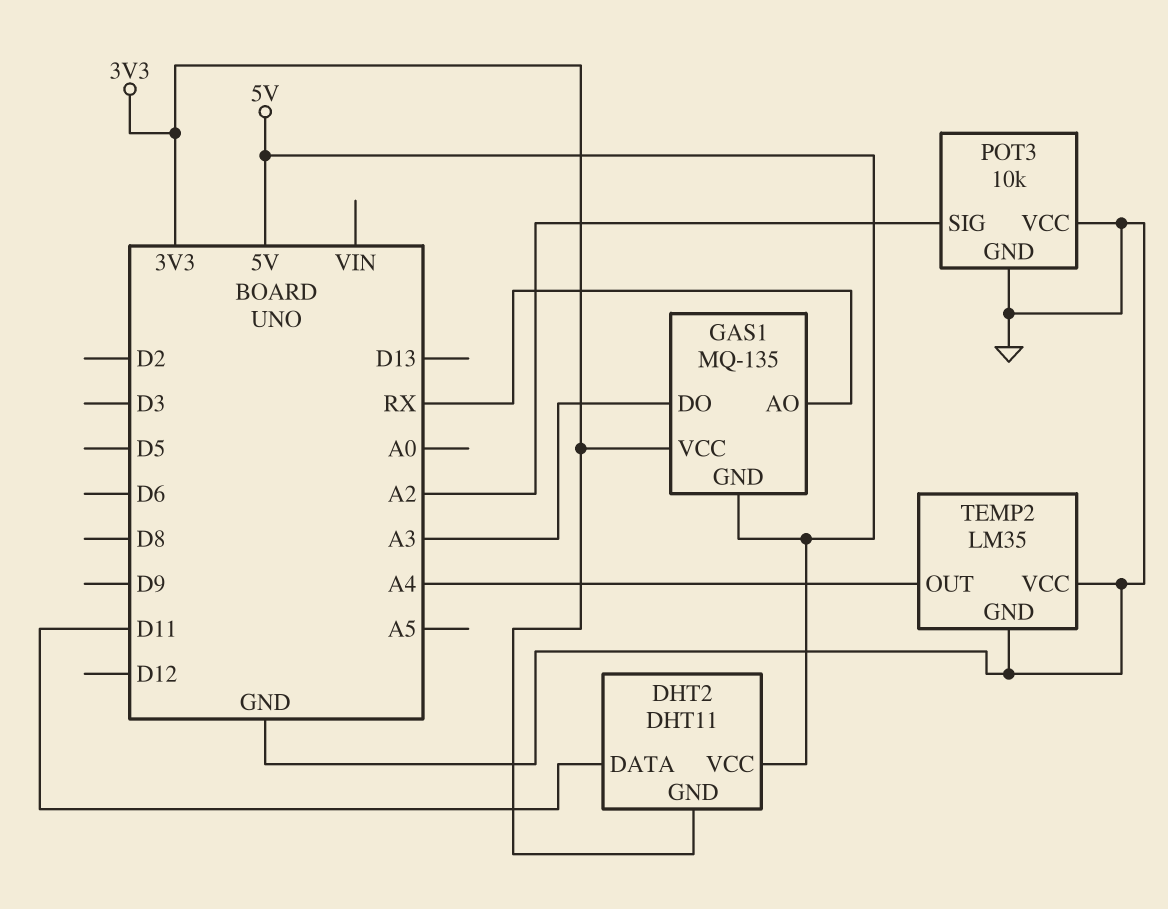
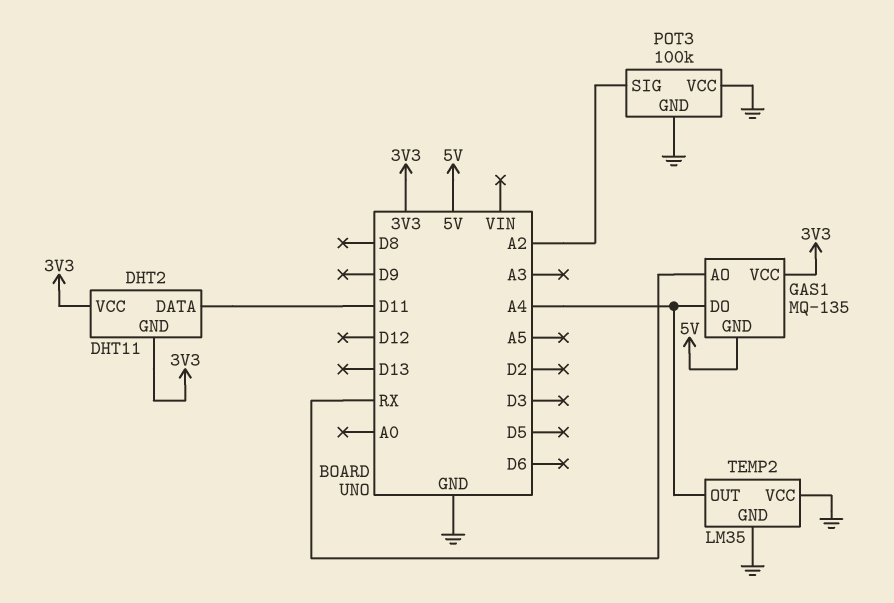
DHT2 pin VCC: 5V -> 3V3
GAS1 pin DO: A3 -> A4
POT3: 10k -> 100k

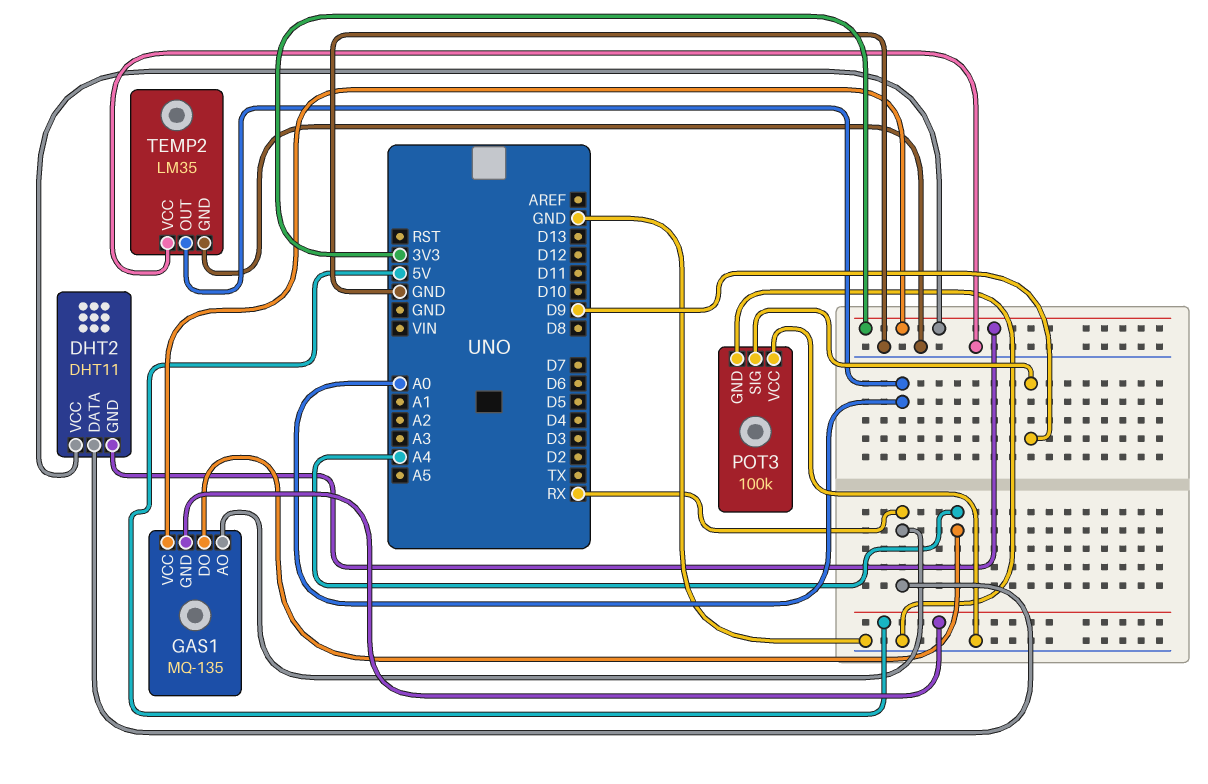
DHT2 pin DATA: D11 -> RX
POT3 pin SIG: A2 -> D9
TEMP2 pin OUT: A4 -> A0

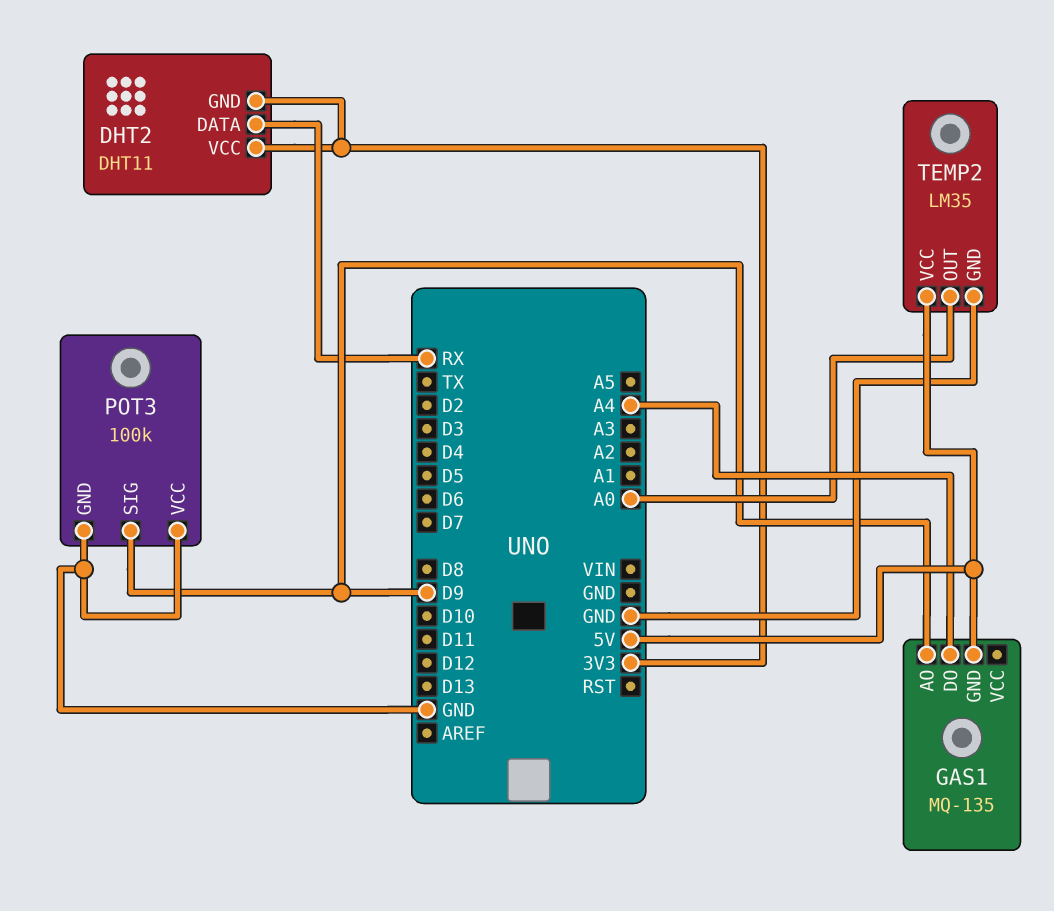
GAS1 pin AO: RX -> D9
GAS1 pin VCC: 3V3 -> none
TEMP2 pin VCC: GND -> 5V

